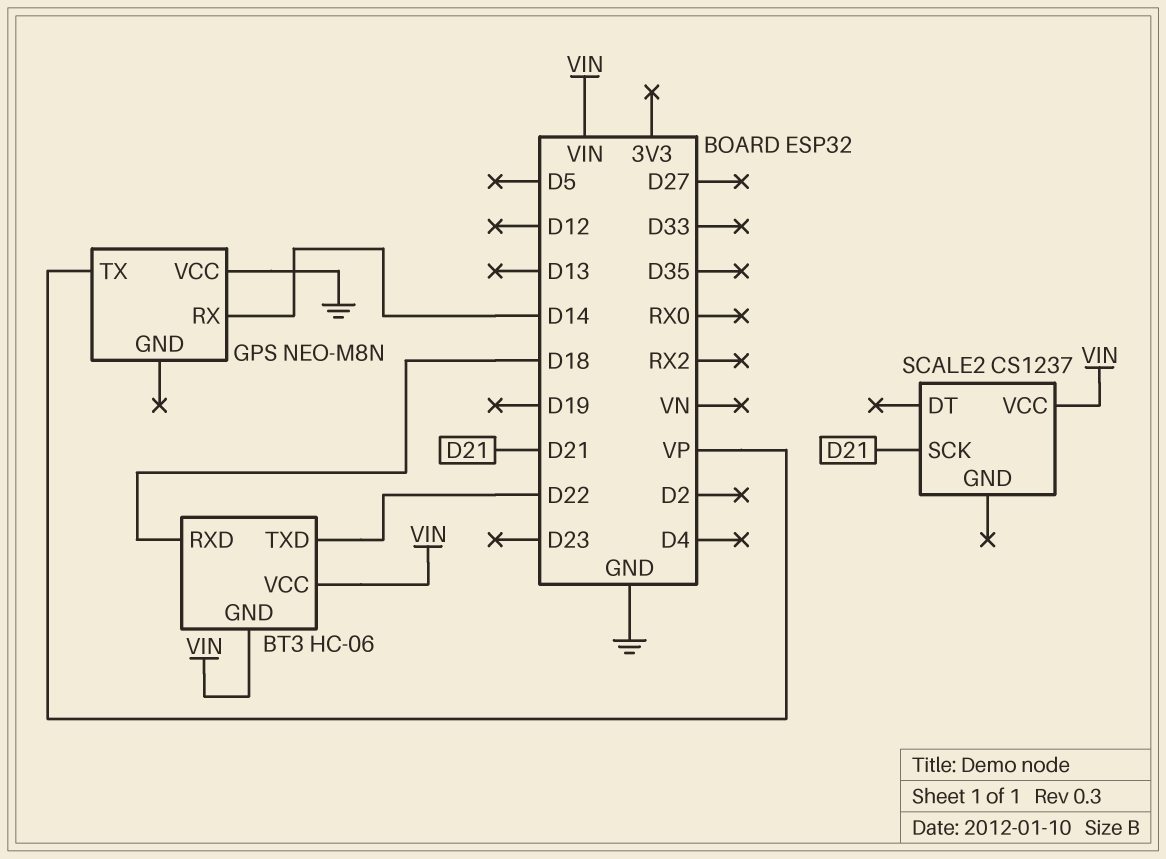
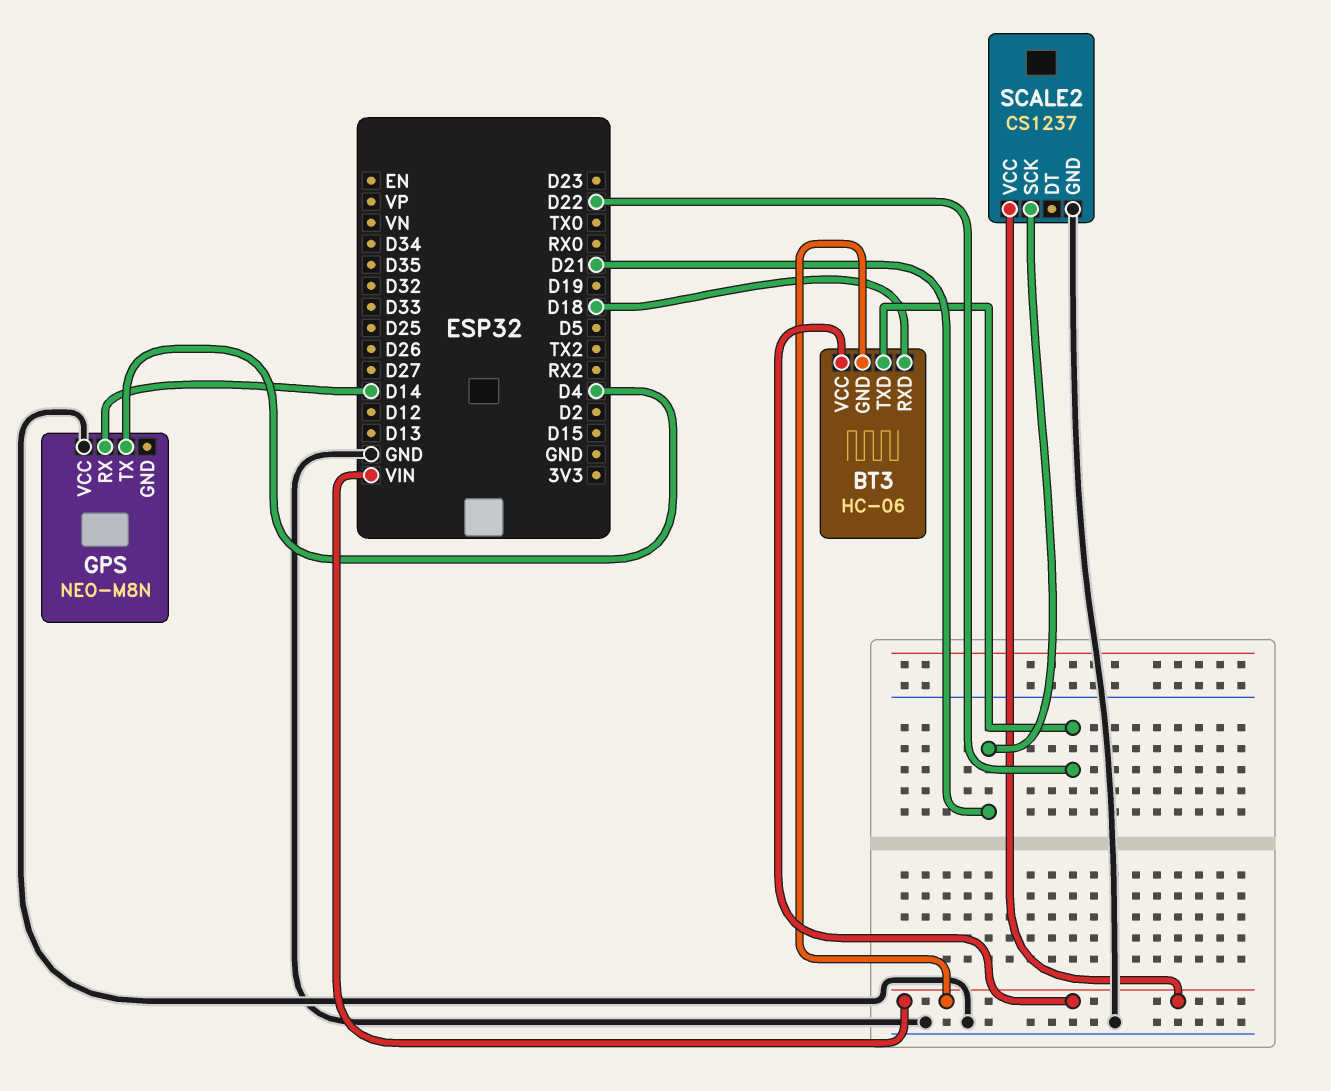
GPS pin TX: VP -> D4
SCALE2 pin GND: none -> GND

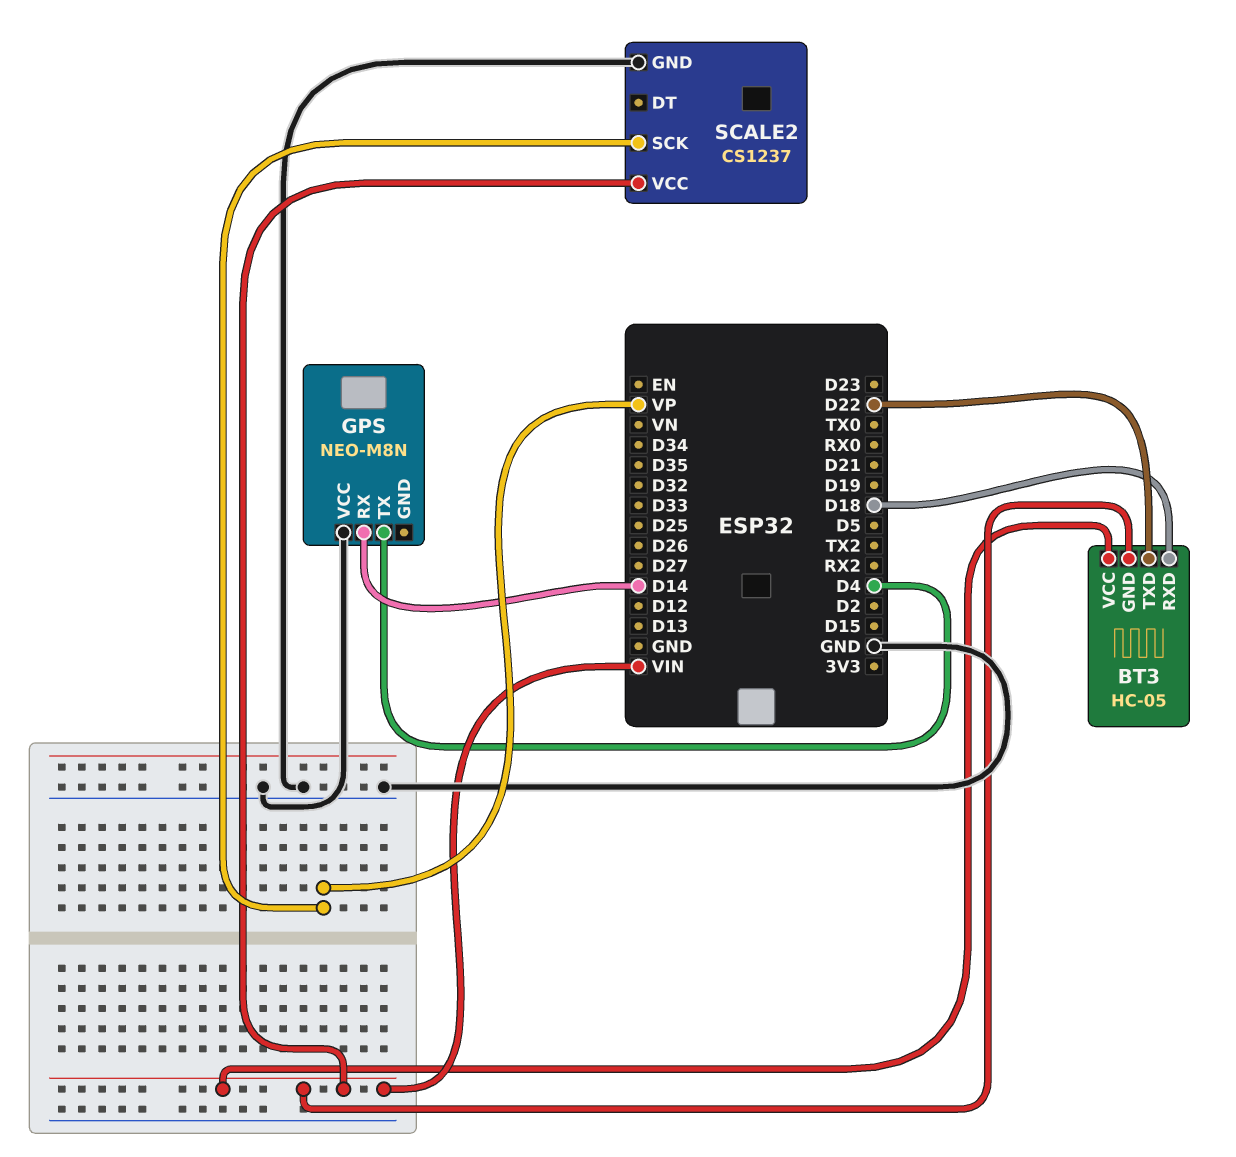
BT3: HC-06 -> HC-05
SCALE2 pin SCK: D21 -> VP

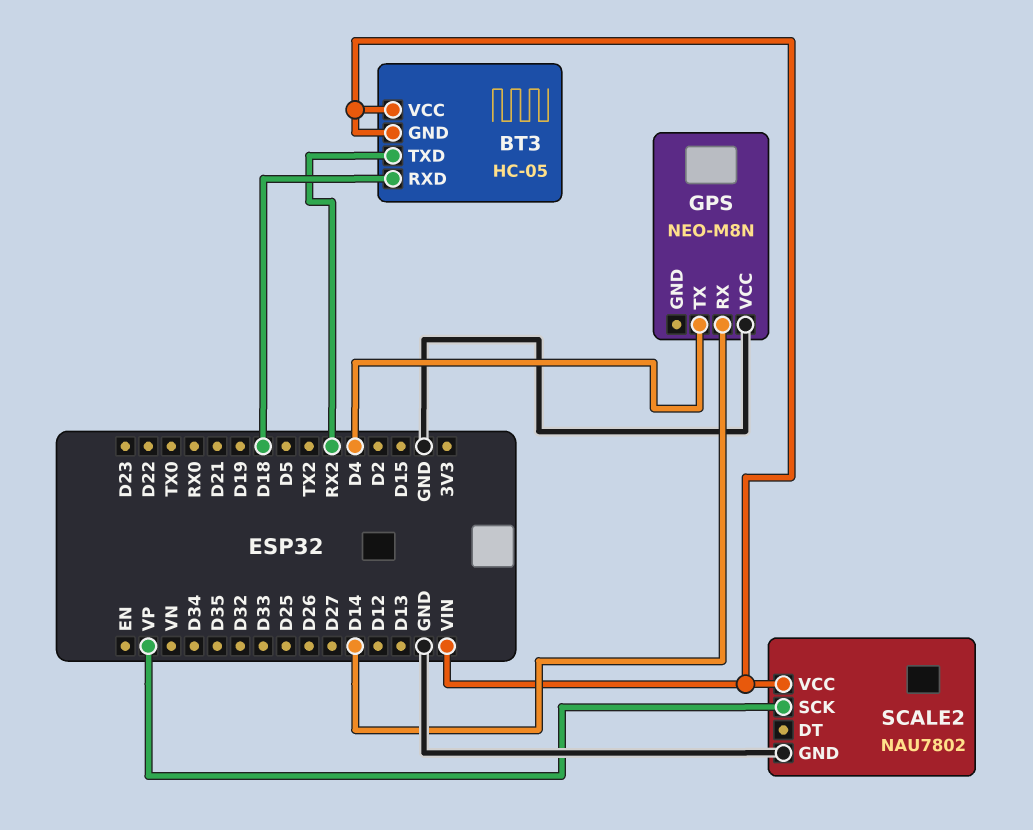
BT3 pin TXD: D22 -> RX2
SCALE2: CS1237 -> NAU7802

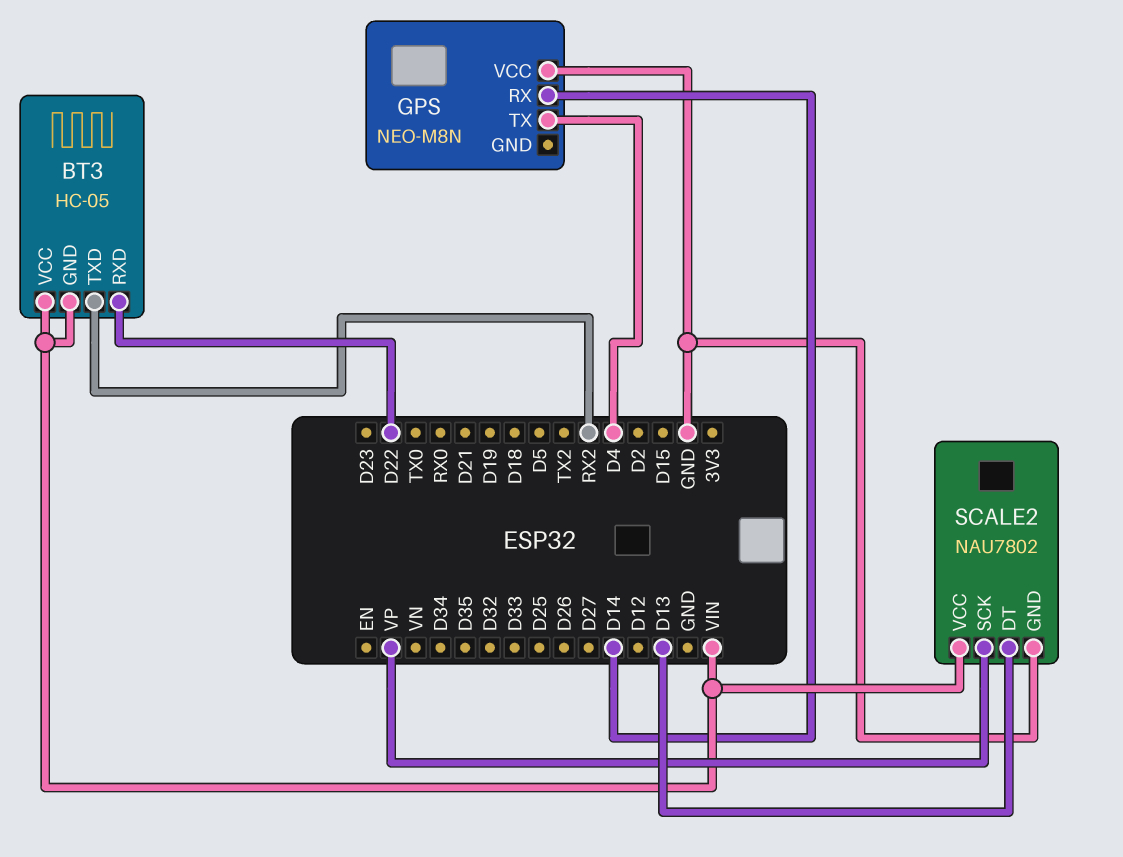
BT3 pin RXD: D18 -> D22
SCALE2 pin DT: none -> D13

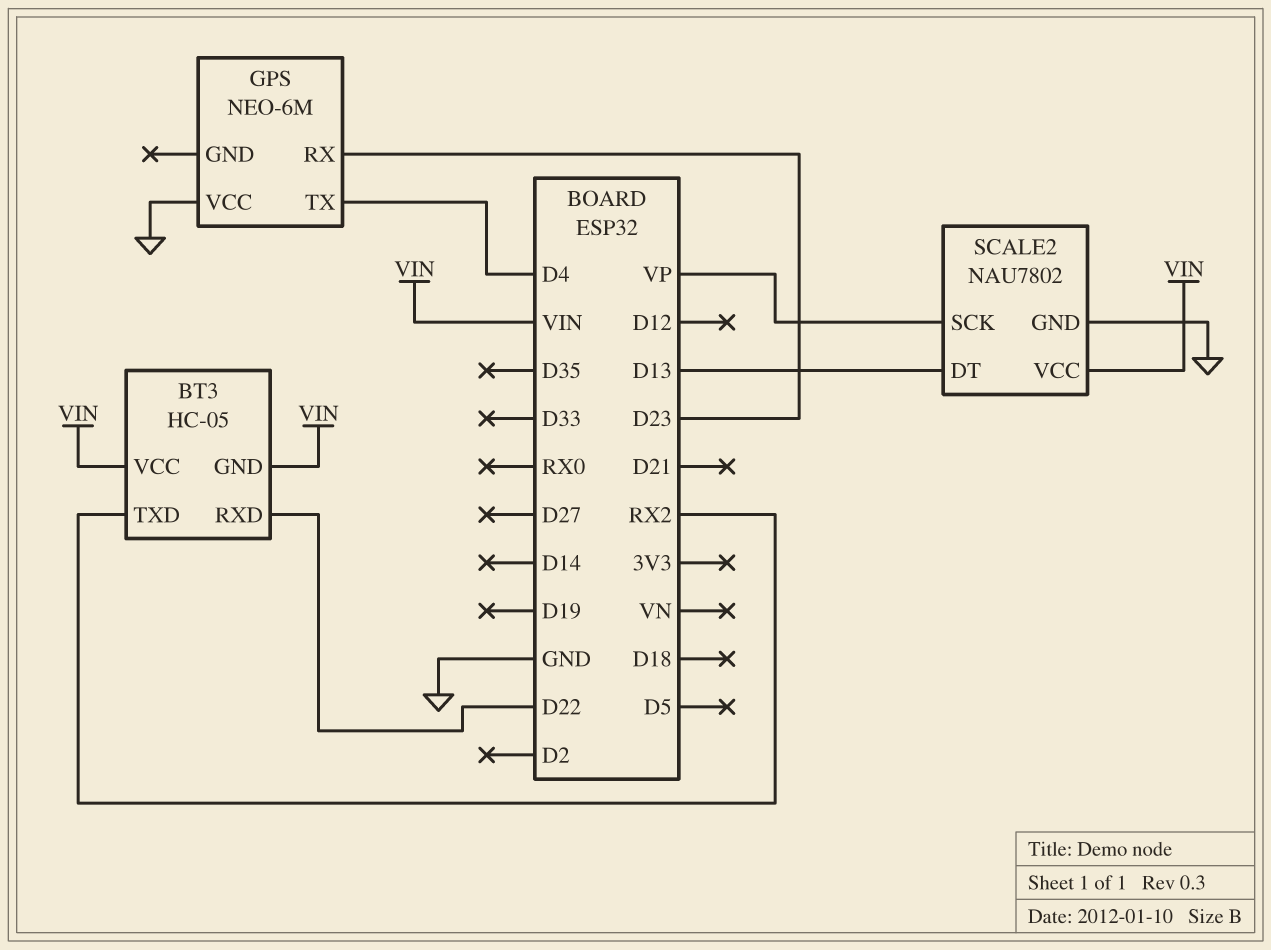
GPS: NEO-M8N -> NEO-6M
GPS pin RX: D14 -> D23

